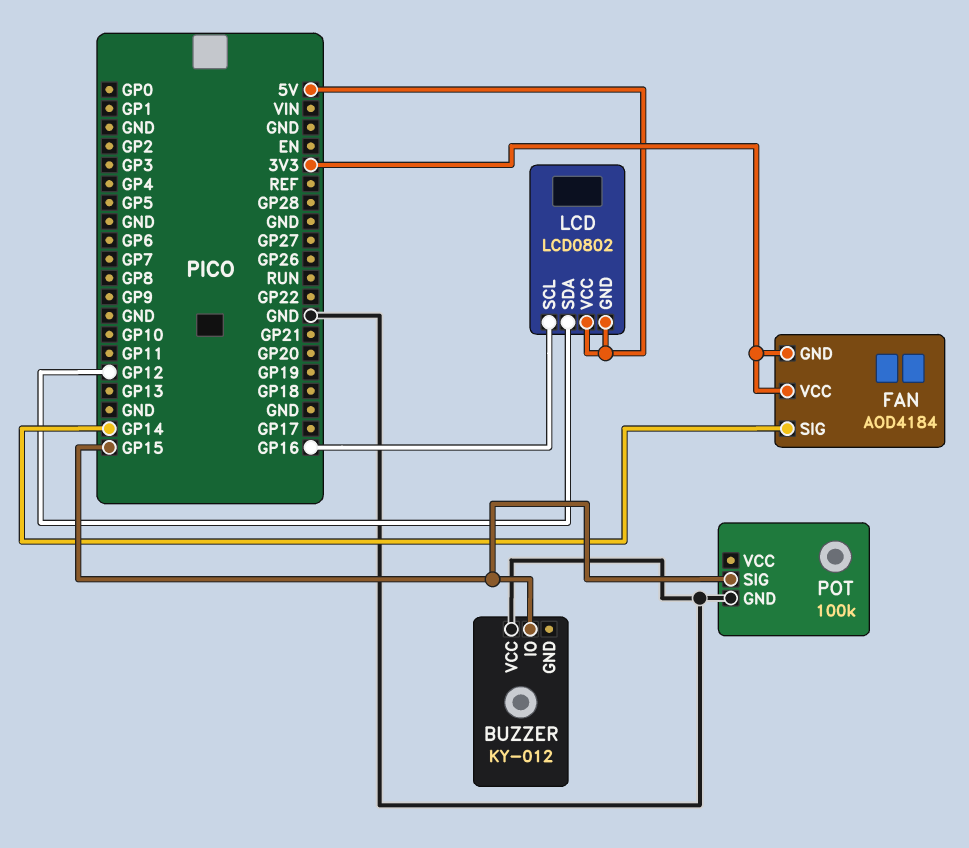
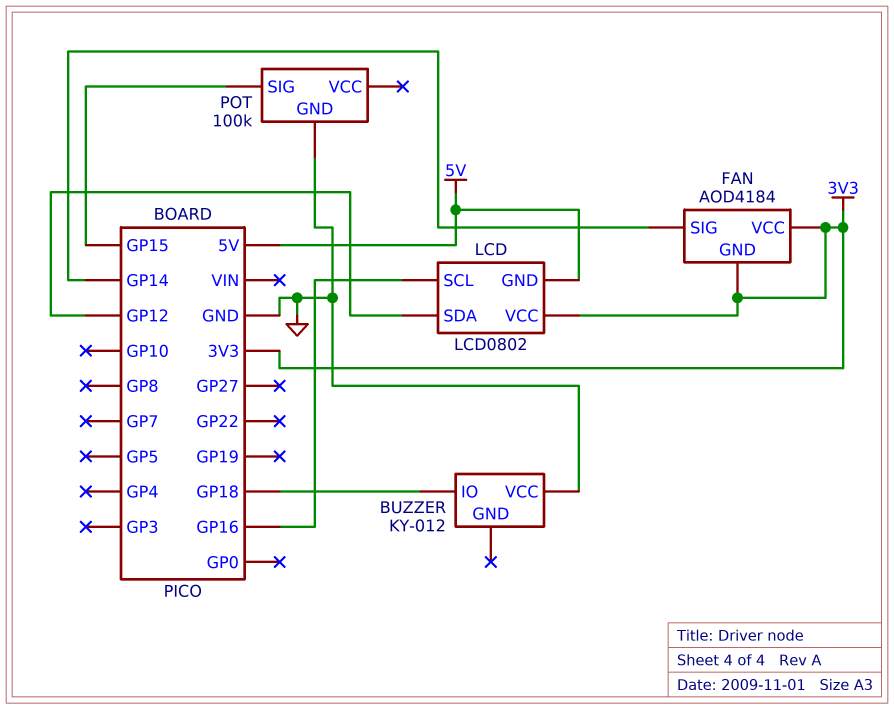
BUZZER pin IO: GP15 -> GP18
LCD pin VCC: 5V -> 3V3

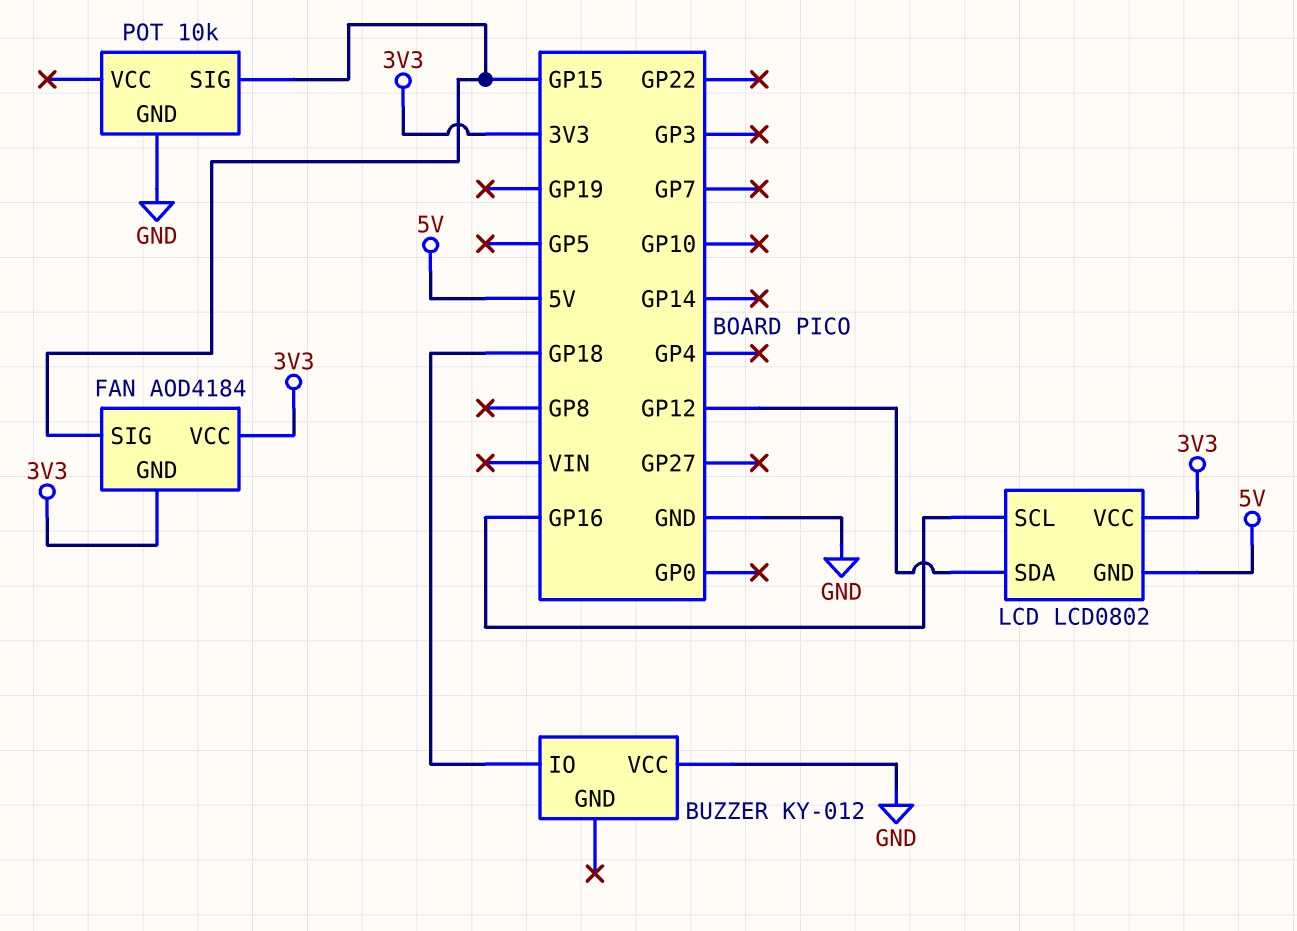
FAN pin SIG: GP14 -> GP15
POT: 100k -> 10k

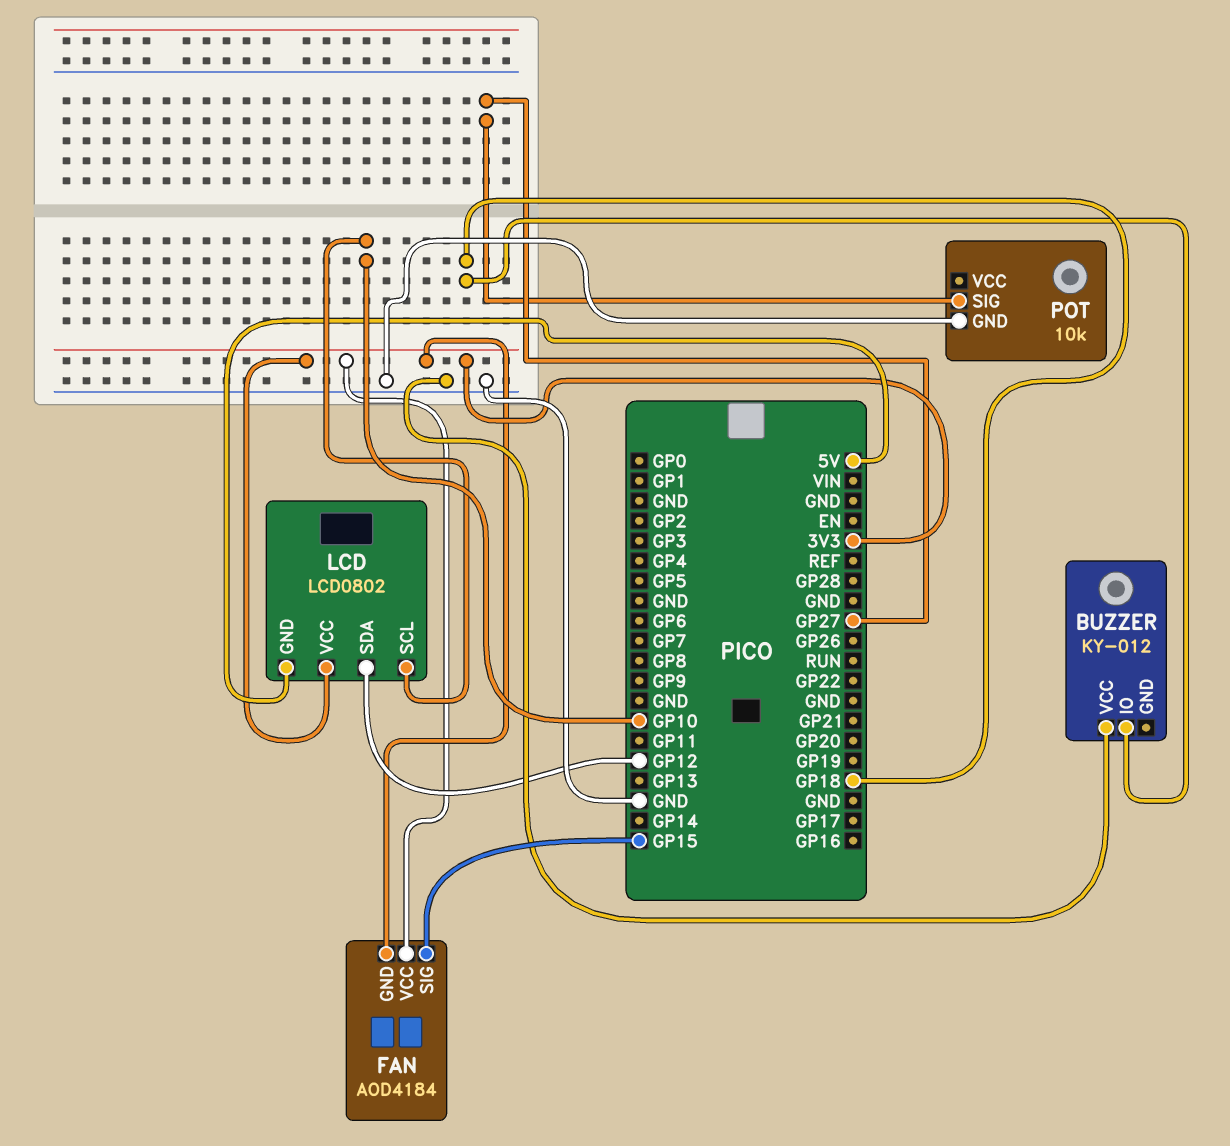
LCD pin SCL: GP16 -> GP10
POT pin SIG: GP15 -> GP27

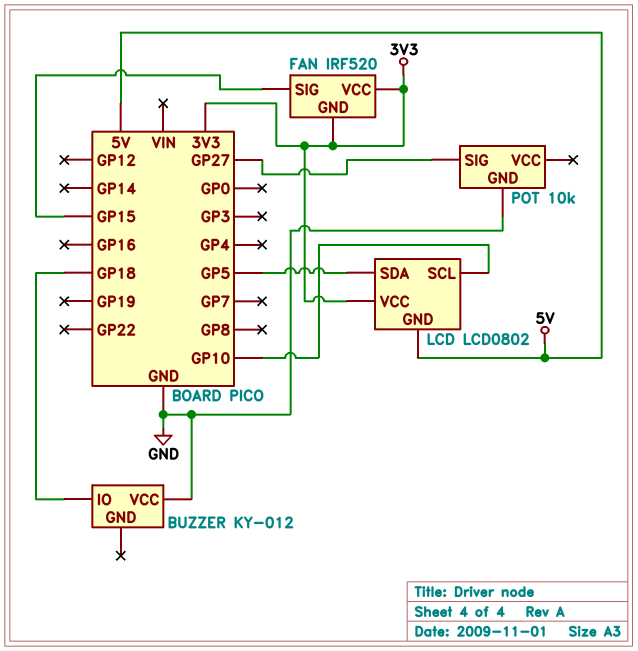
FAN: AOD4184 -> IRF520
LCD pin SDA: GP12 -> GP5

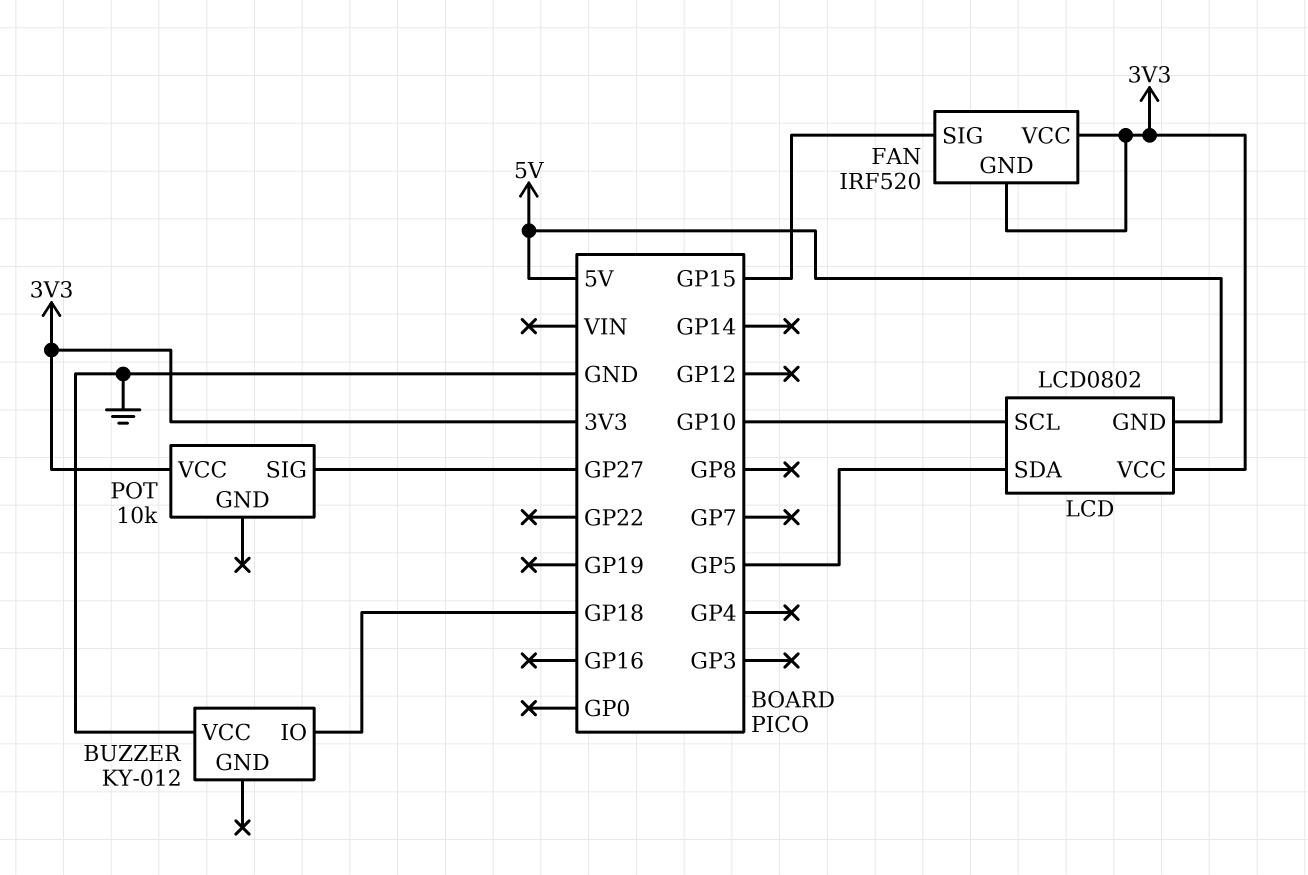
POT pin GND: GND -> none
POT pin VCC: none -> 3V3

